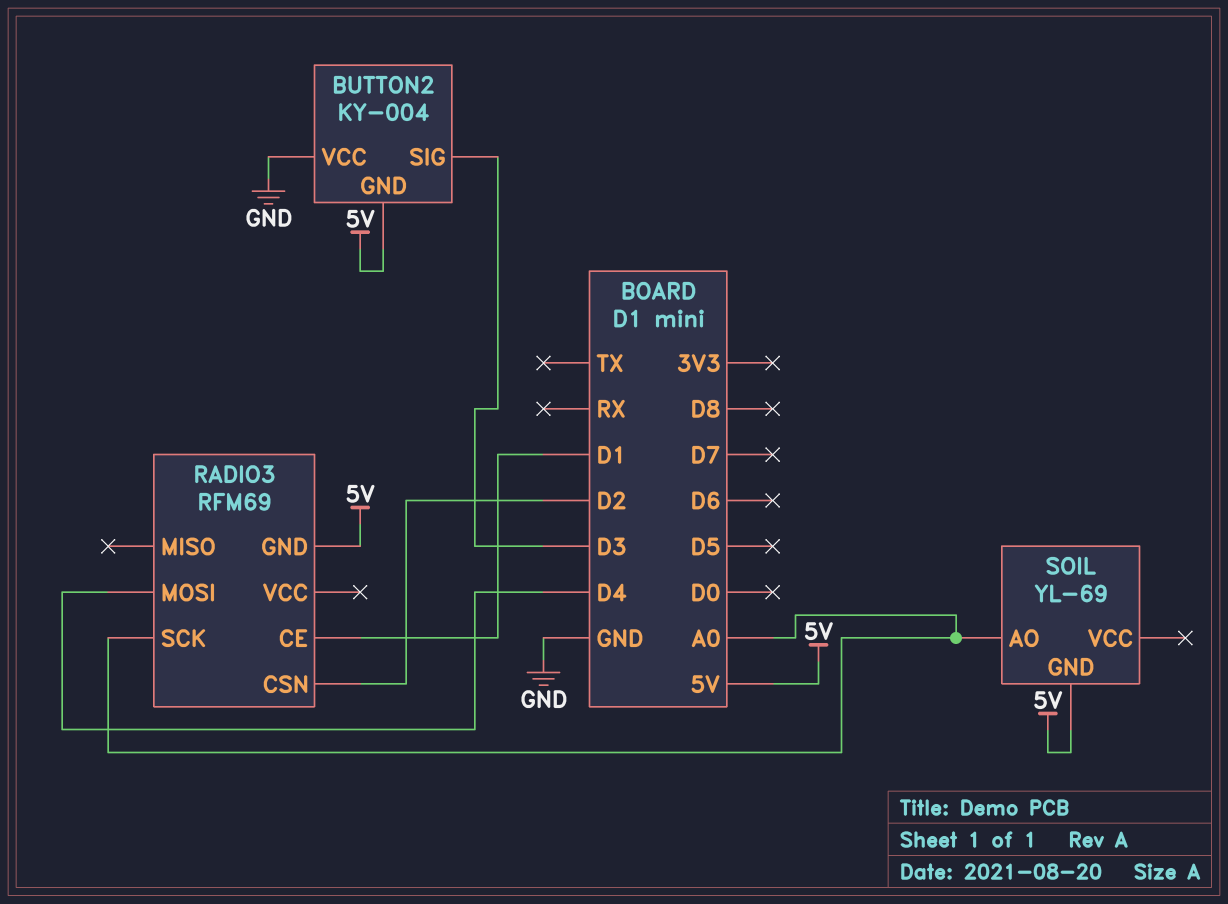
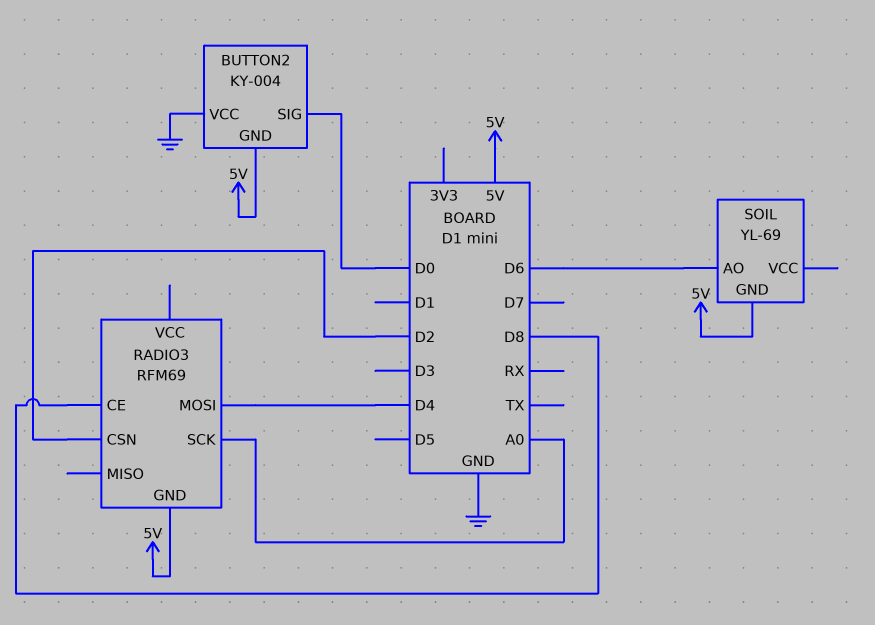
BUTTON2 pin SIG: D3 -> D0
RADIO3 pin CE: D1 -> D8
SOIL pin AO: A0 -> D6

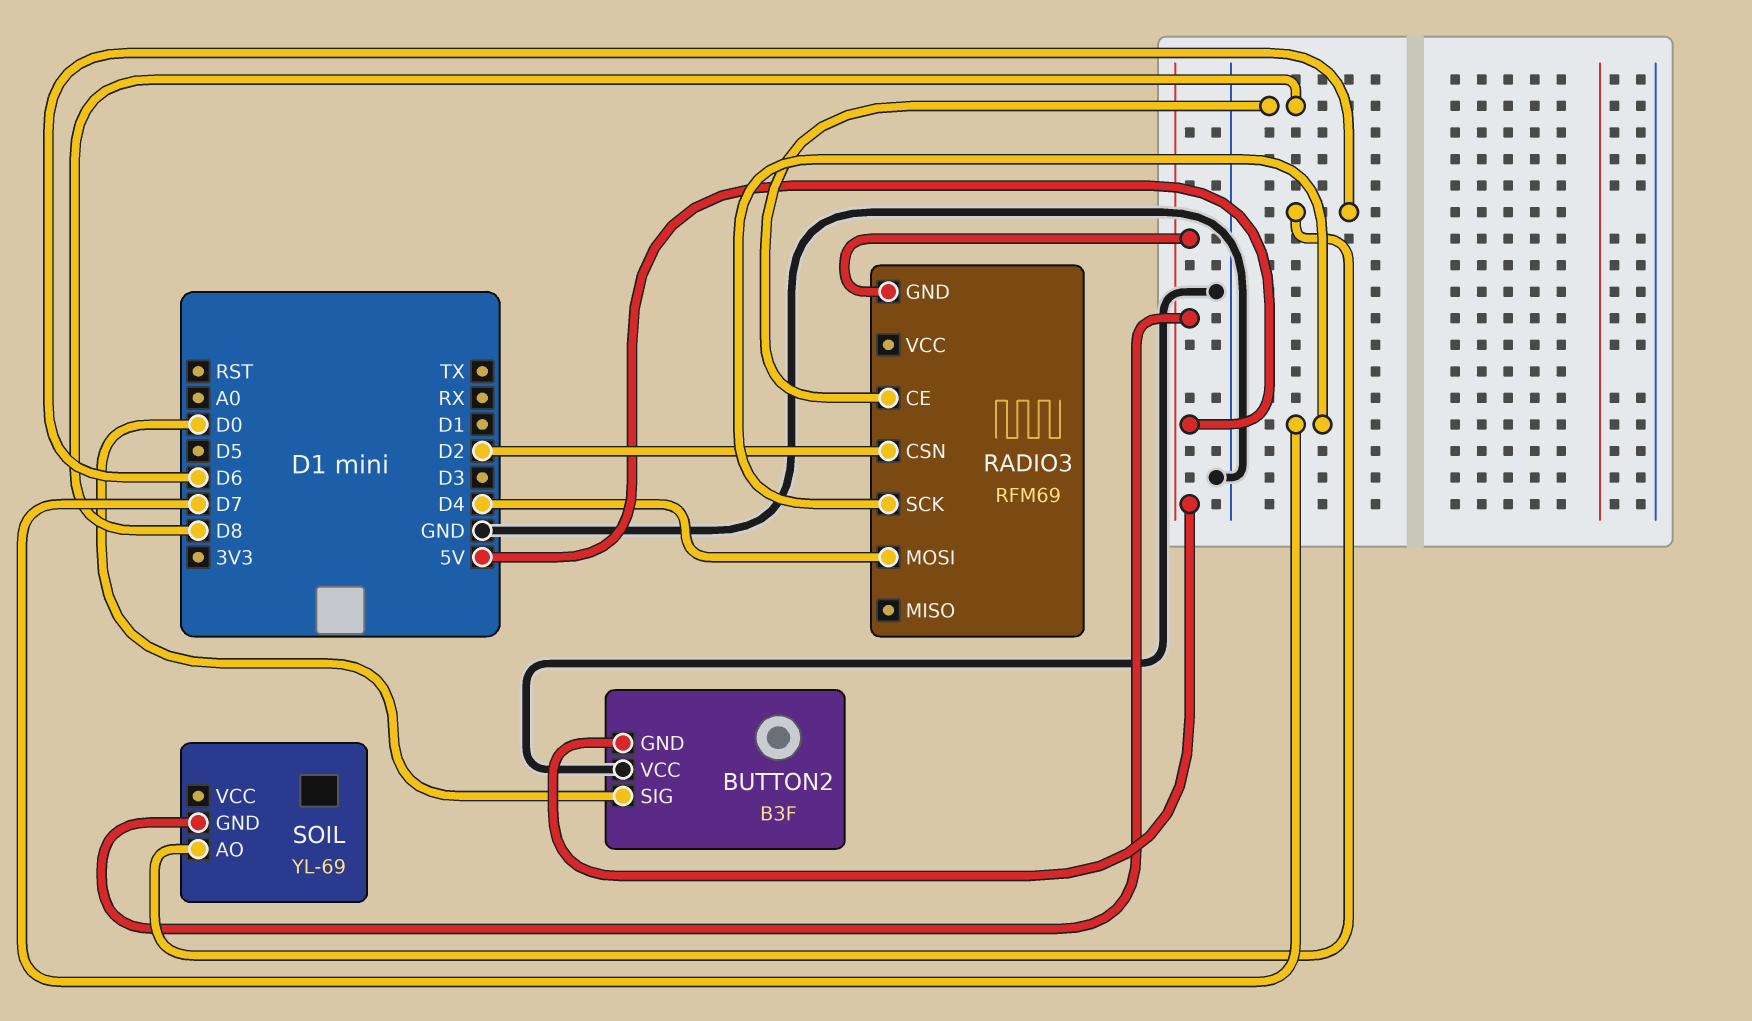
BUTTON2: KY-004 -> B3F
RADIO3 pin SCK: A0 -> D7

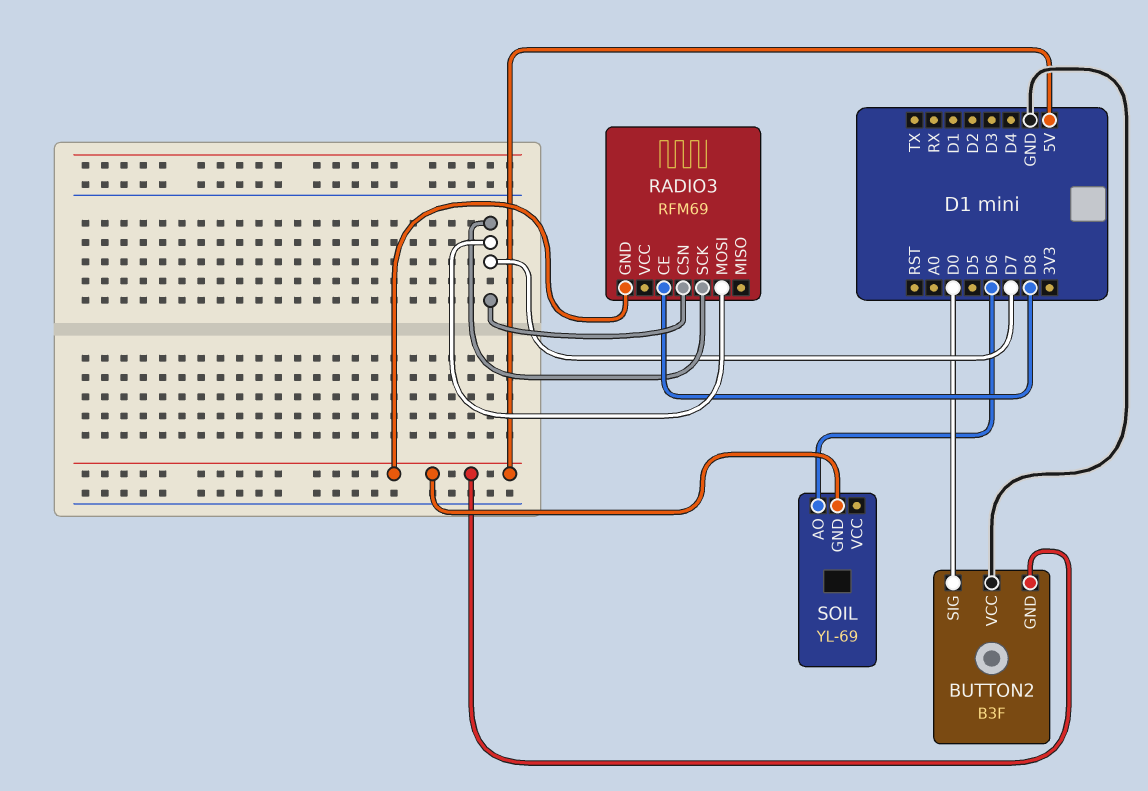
RADIO3 pin CSN: D2 -> D7
RADIO3 pin MOSI: D4 -> D7

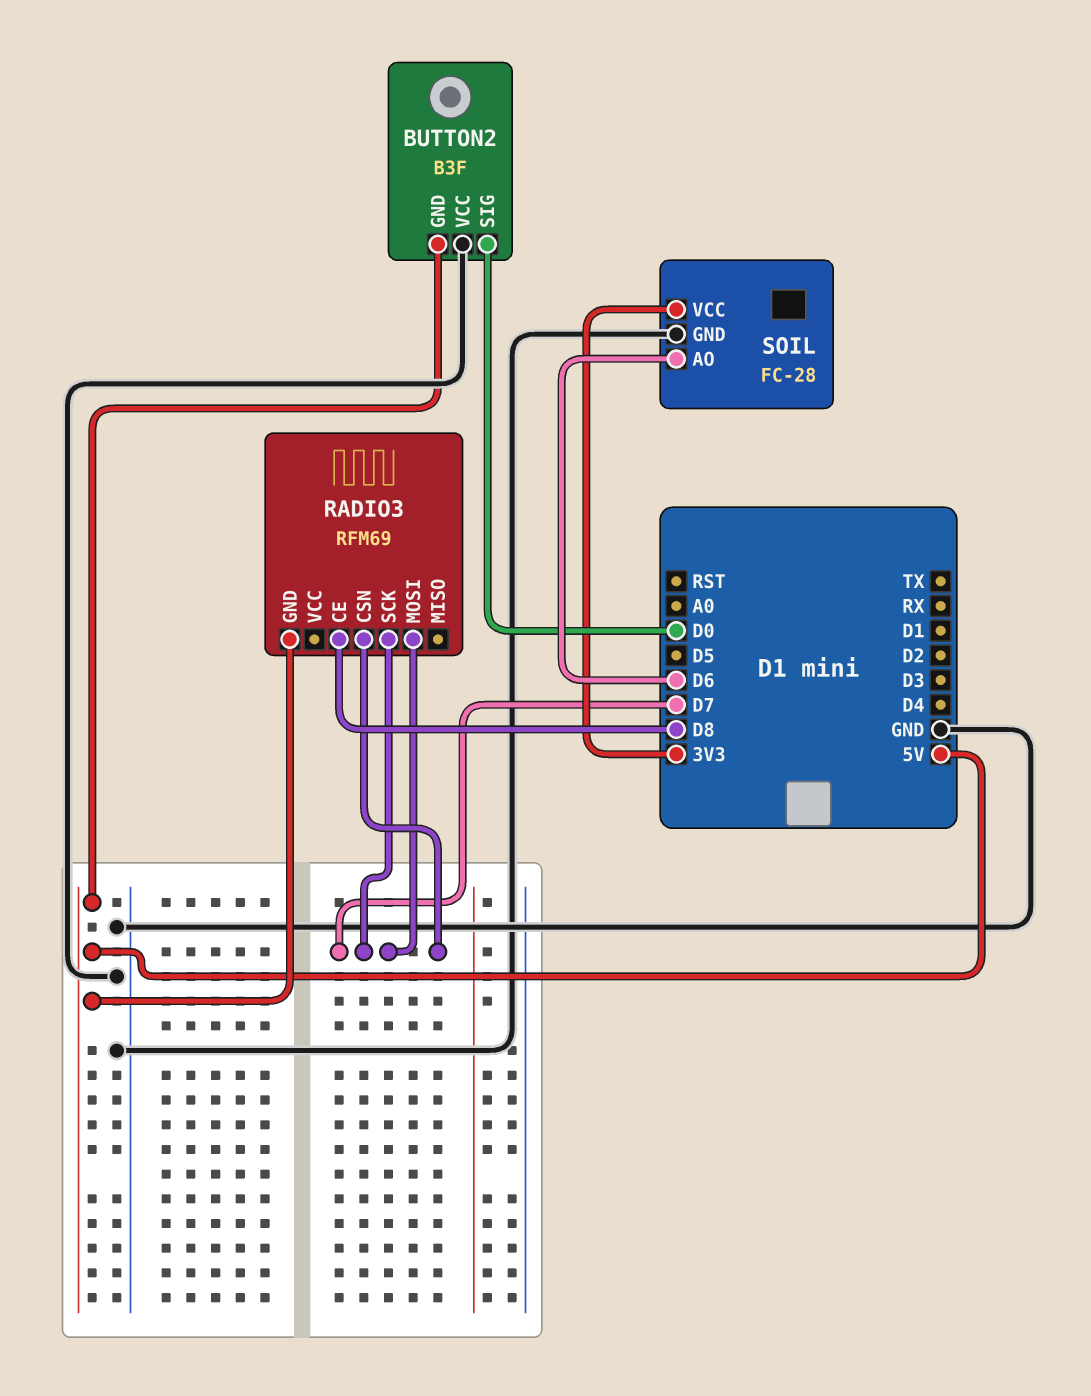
SOIL: YL-69 -> FC-28
SOIL pin GND: 5V -> GND
SOIL pin VCC: none -> 3V3

